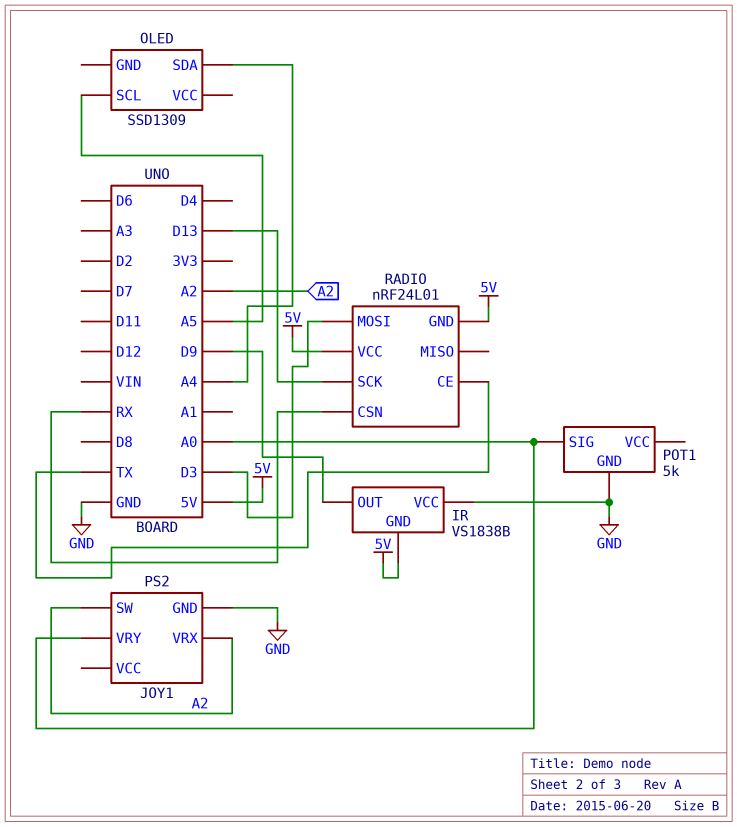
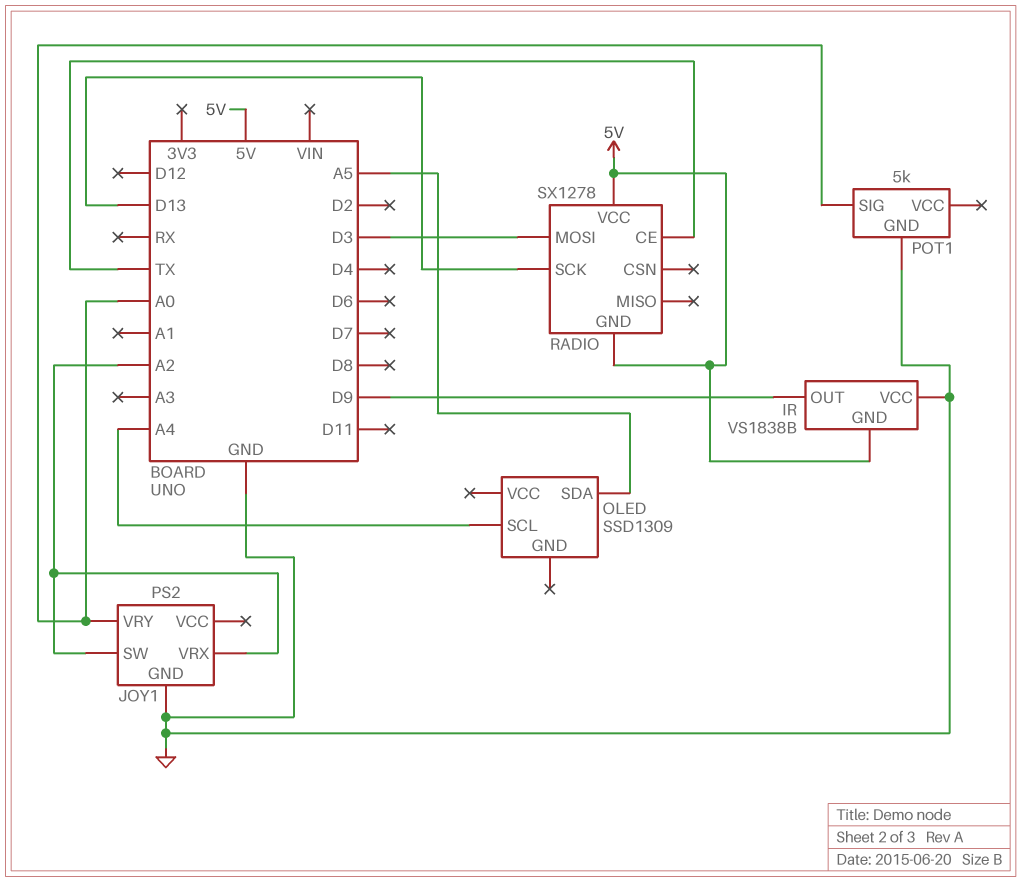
OLED pin SCL: A5 -> A4
OLED pin SDA: A4 -> A5
RADIO: nRF24L01 -> SX1278
RADIO pin CSN: RX -> none

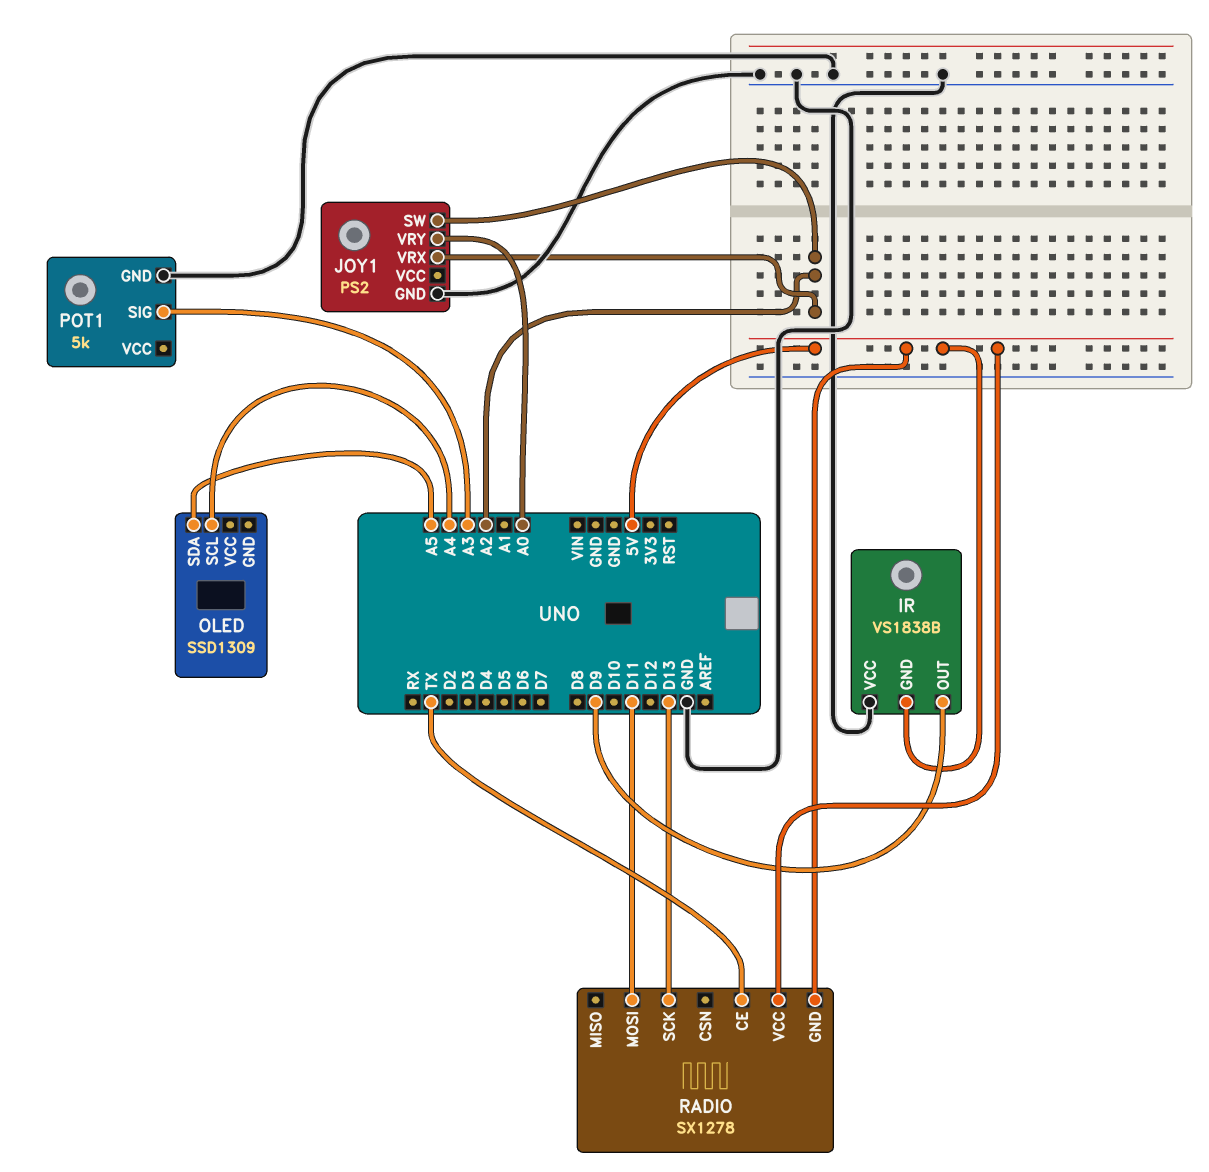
POT1 pin SIG: A0 -> A3
RADIO pin MOSI: D3 -> D11

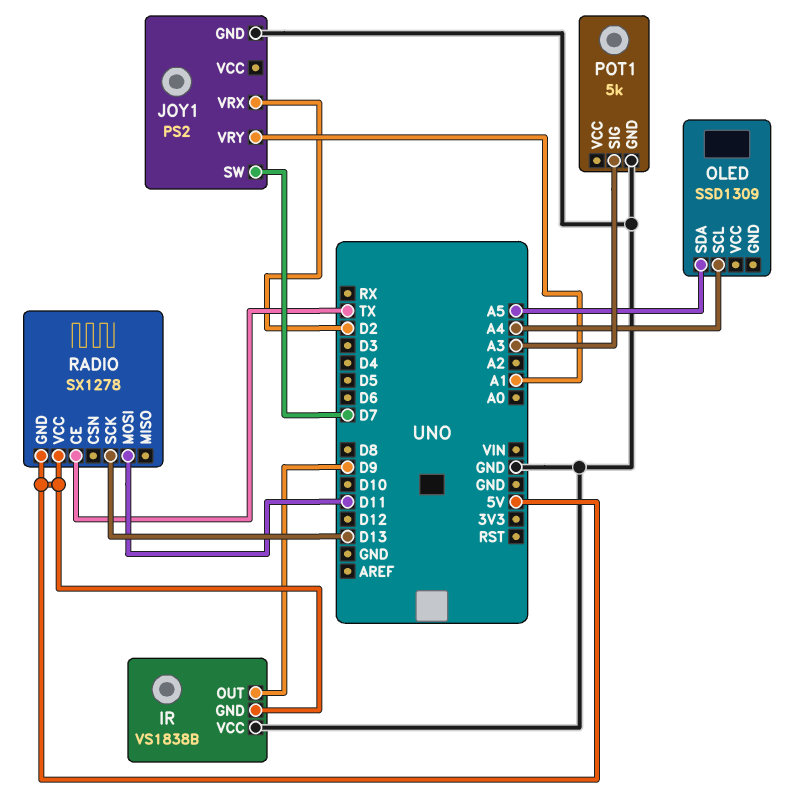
JOY1 pin SW: A2 -> D7
JOY1 pin VRX: A2 -> D2
JOY1 pin VRY: A0 -> A1

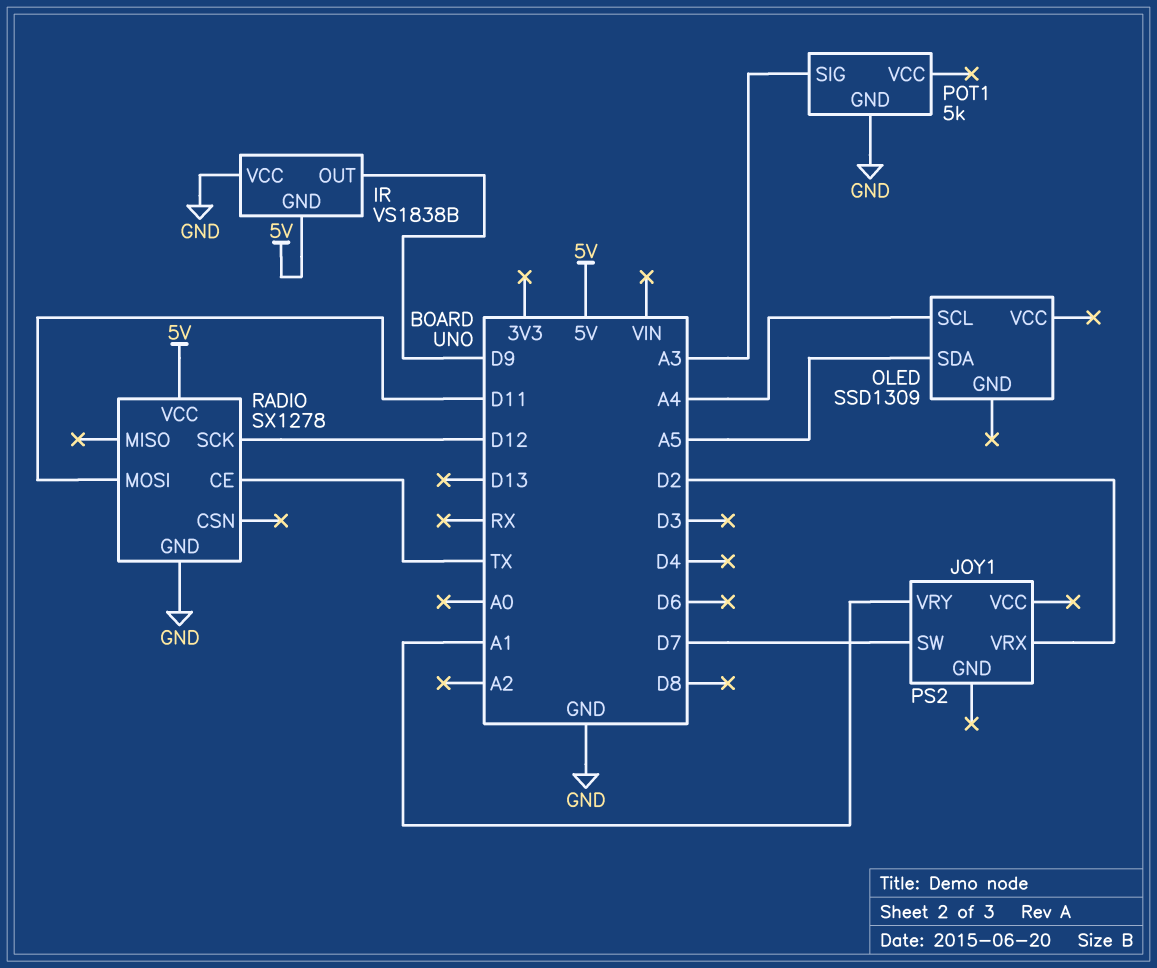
JOY1 pin GND: GND -> none
RADIO pin GND: 5V -> GND
RADIO pin SCK: D13 -> D12

